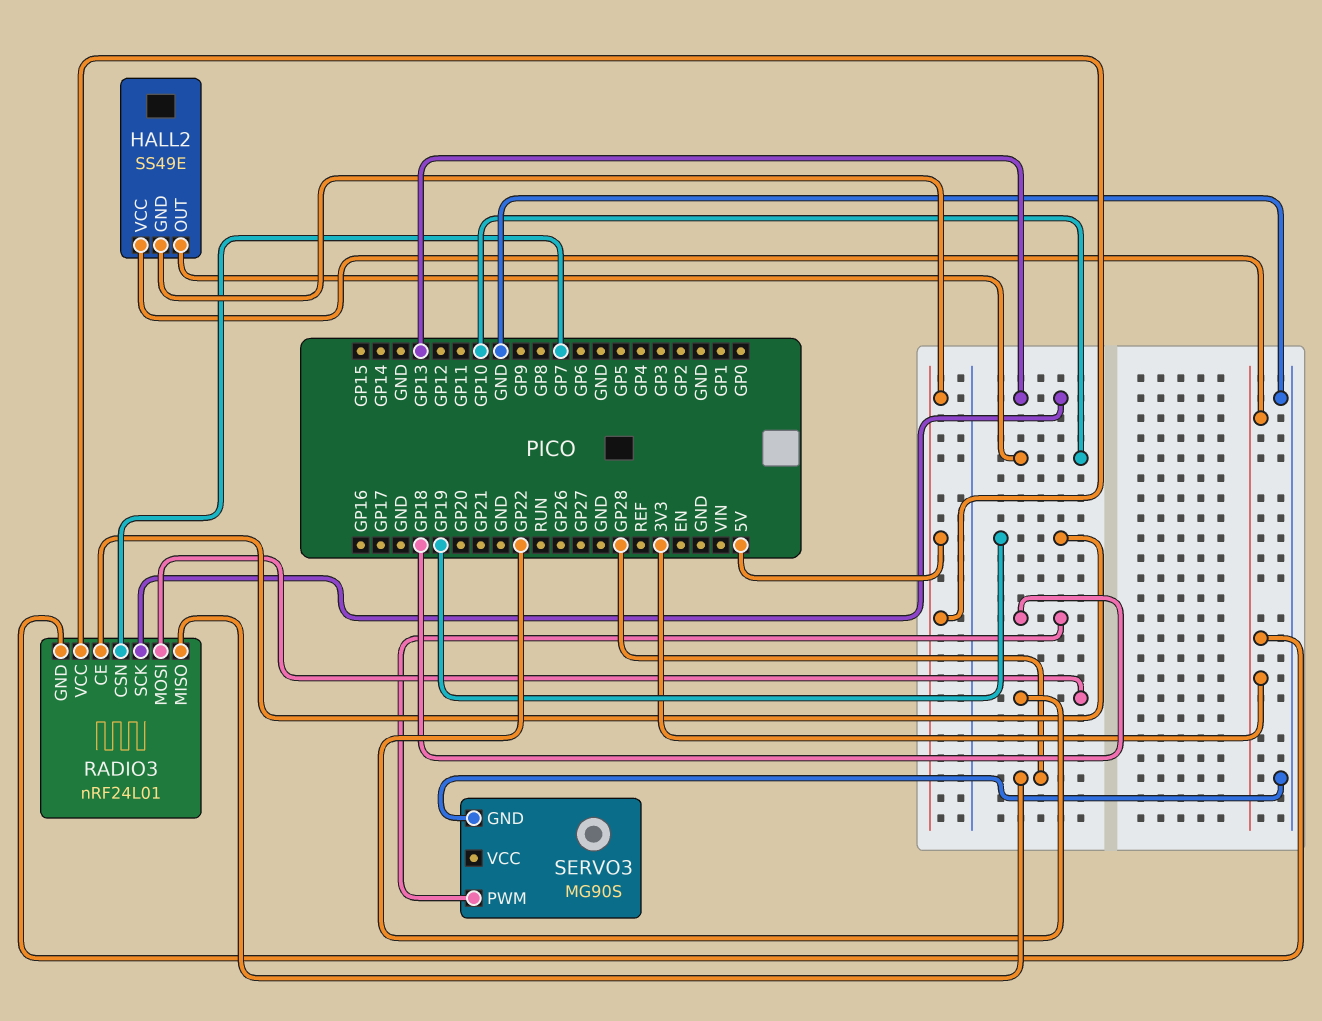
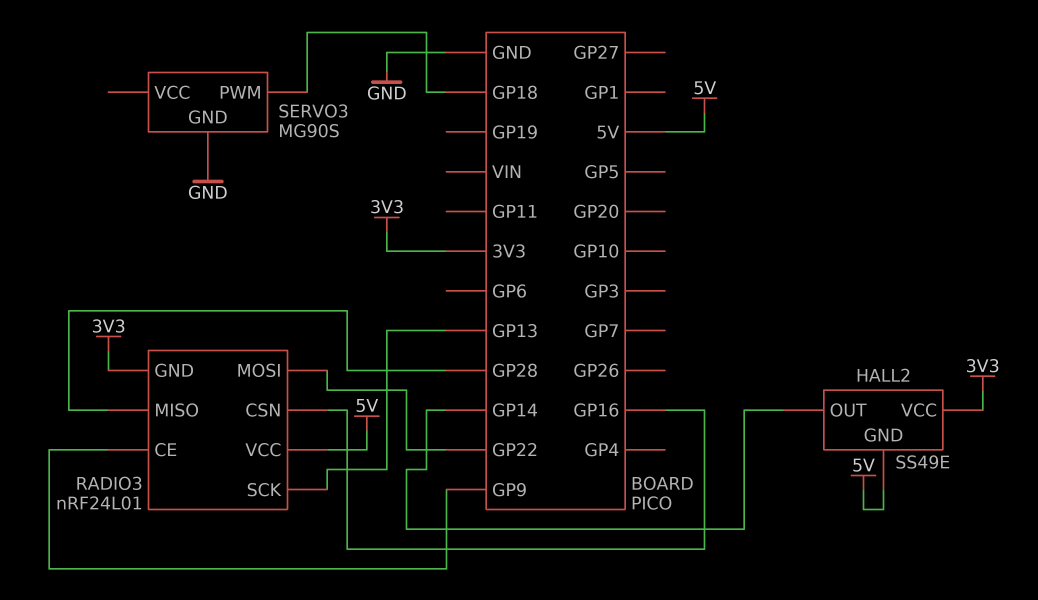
HALL2 pin OUT: GP10 -> GP14
RADIO3 pin CE: GP19 -> GP9
RADIO3 pin CSN: GP7 -> GP16

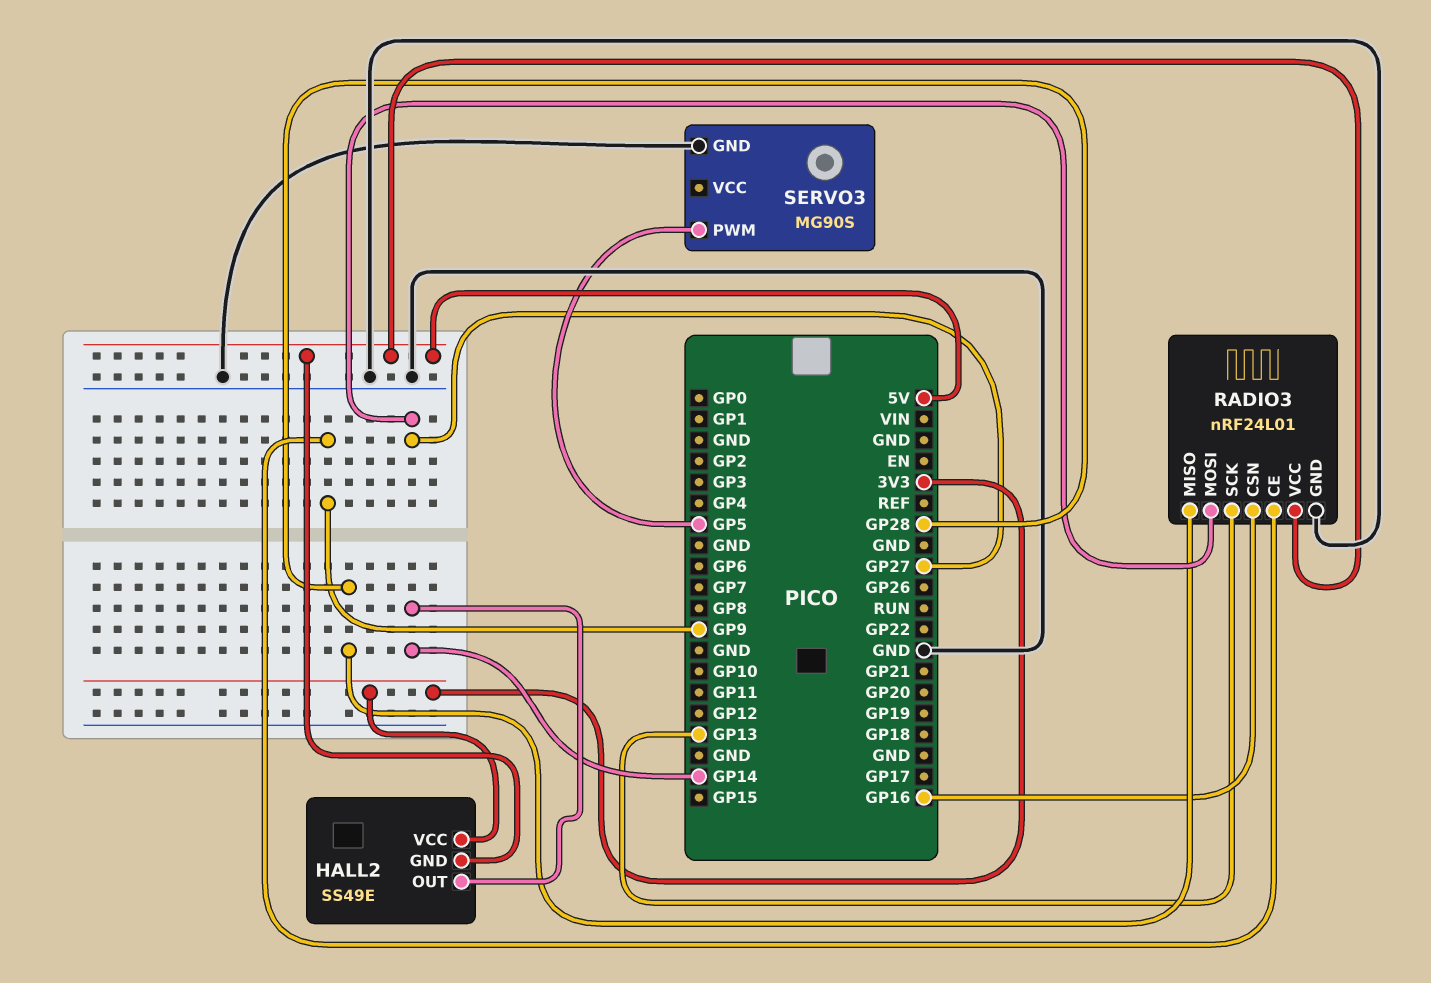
RADIO3 pin GND: 3V3 -> GND
RADIO3 pin MOSI: GP22 -> GP27
SERVO3 pin PWM: GP18 -> GP5

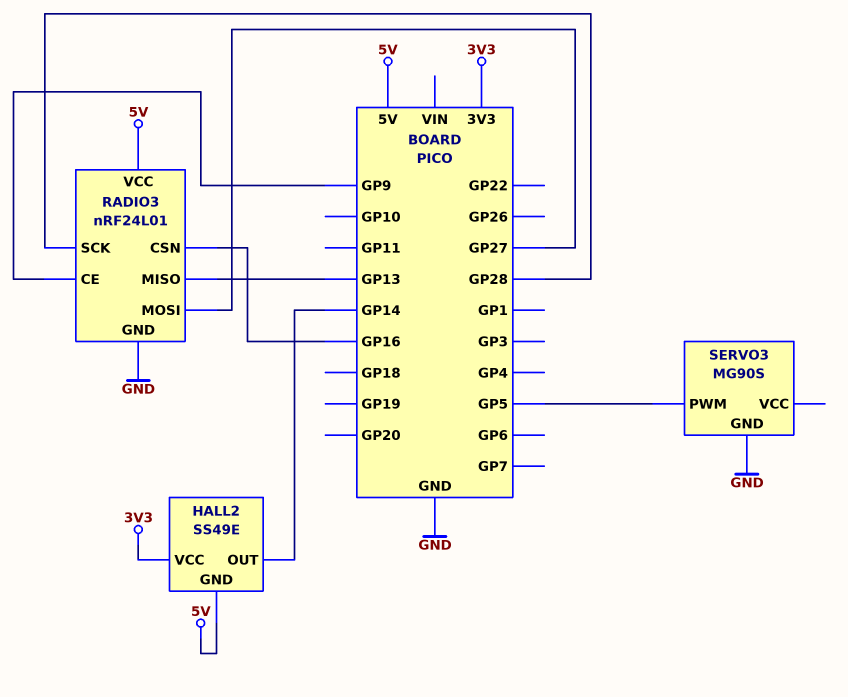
RADIO3 pin MISO: GP28 -> GP13
RADIO3 pin SCK: GP13 -> GP28

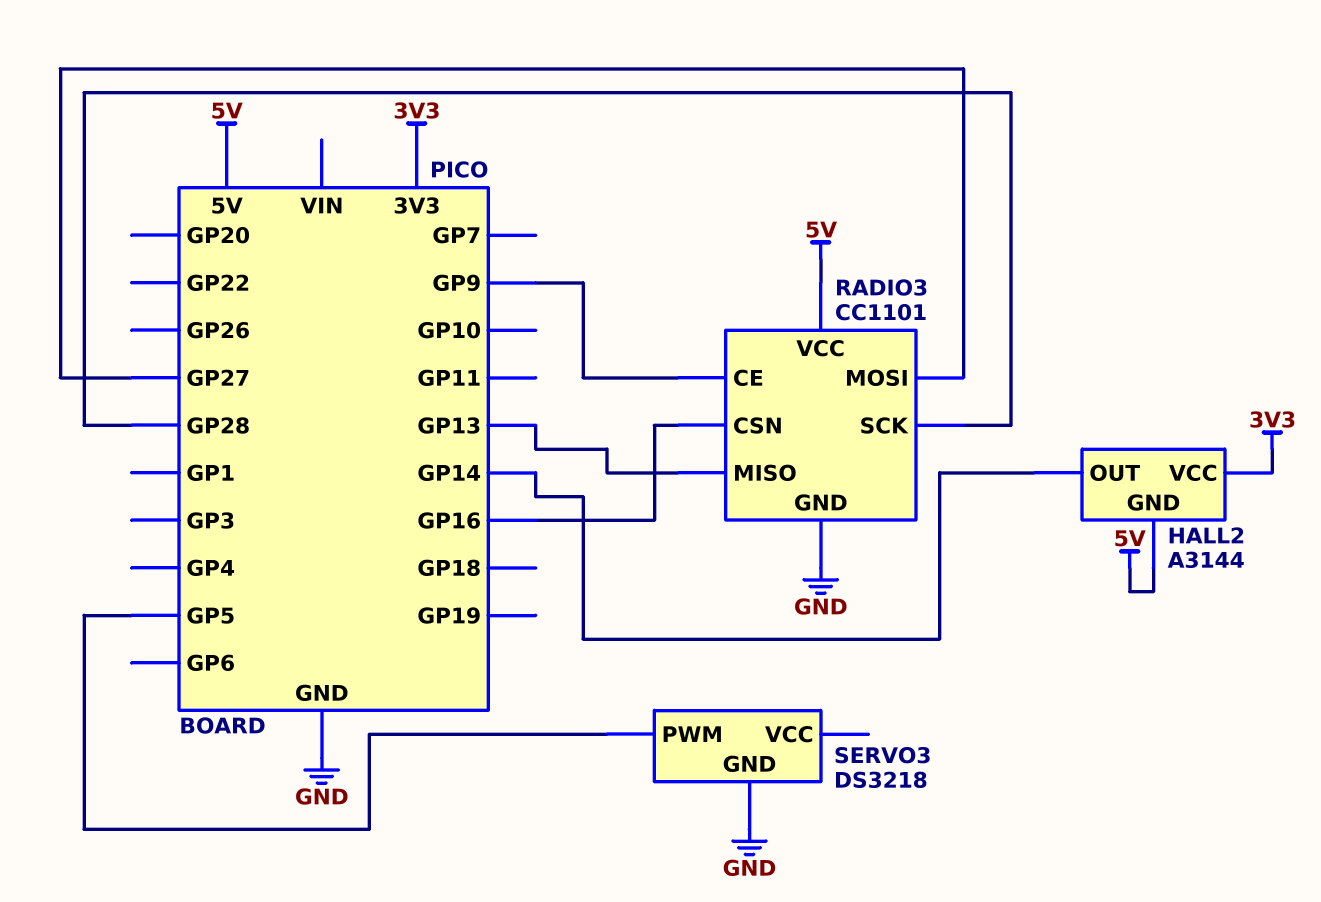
HALL2: SS49E -> A3144
RADIO3: nRF24L01 -> CC1101
SERVO3: MG90S -> DS3218

